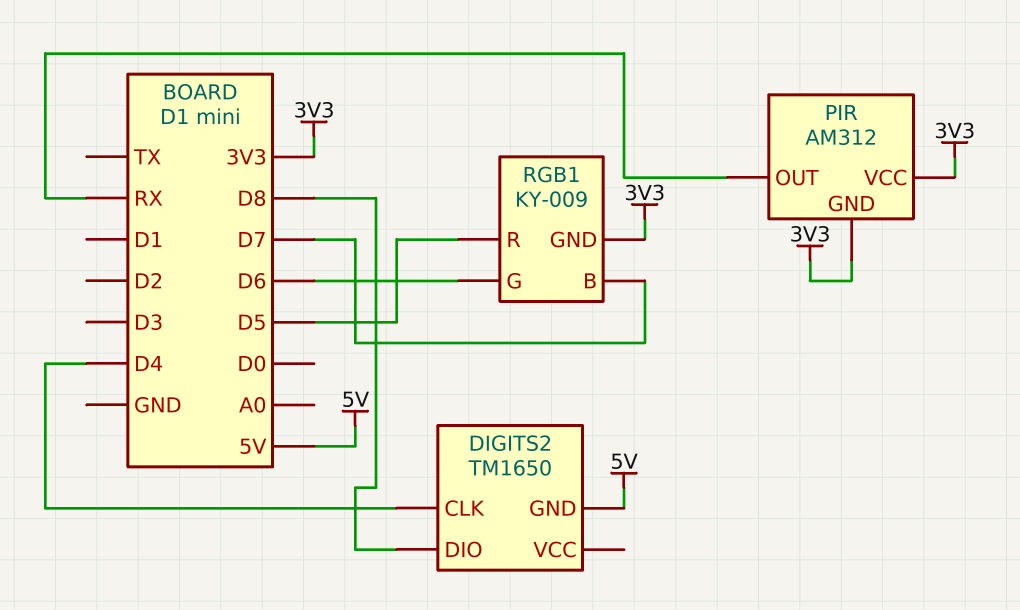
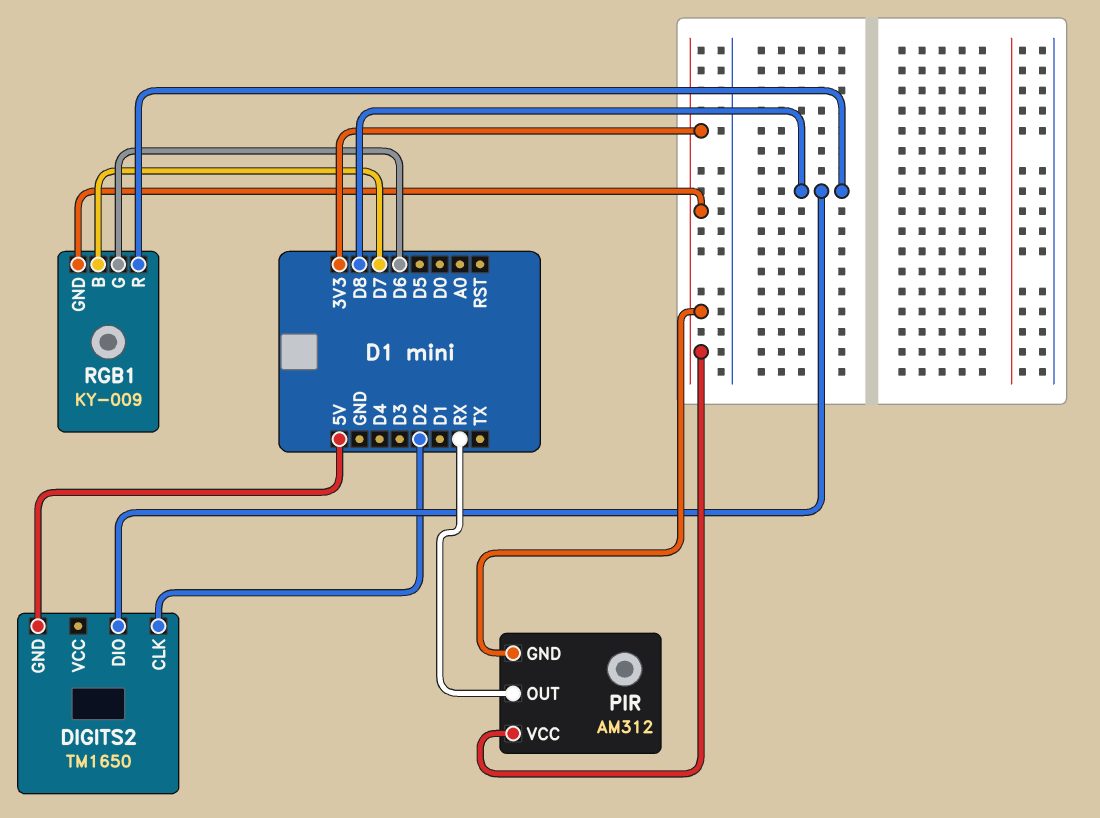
DIGITS2 pin CLK: D4 -> D2
RGB1 pin R: D5 -> D8

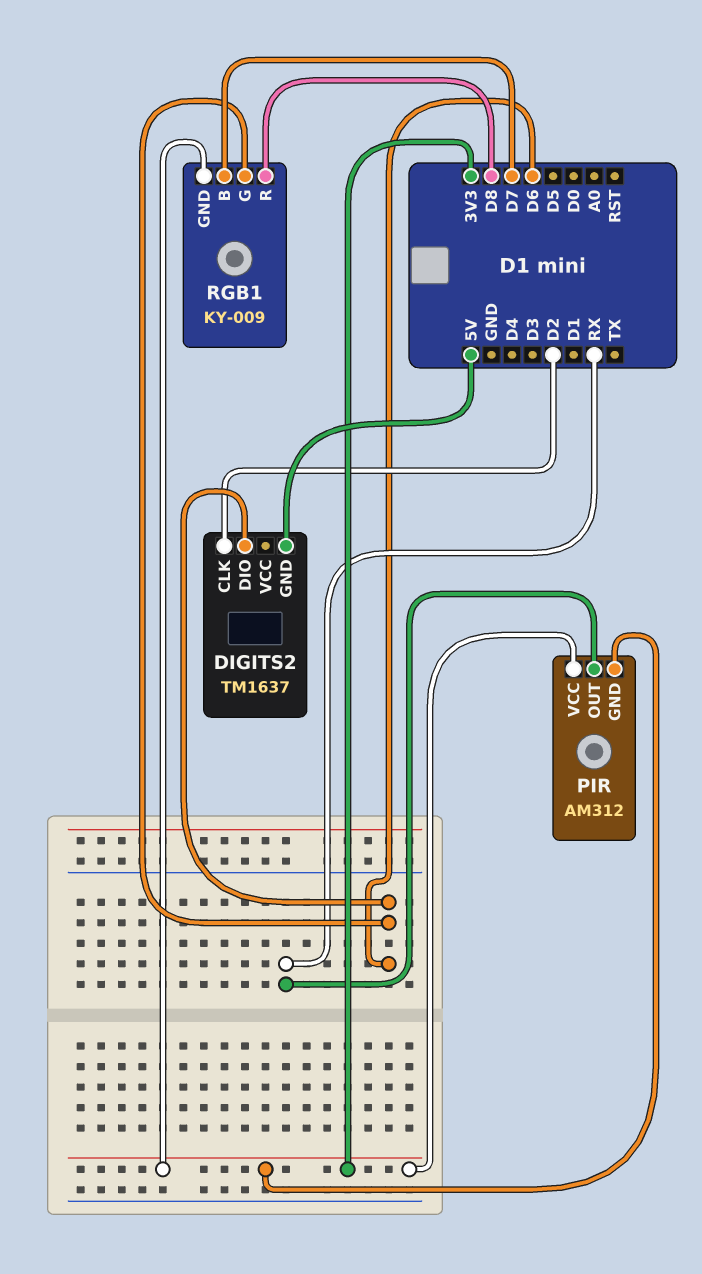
DIGITS2: TM1650 -> TM1637
DIGITS2 pin DIO: D8 -> D6

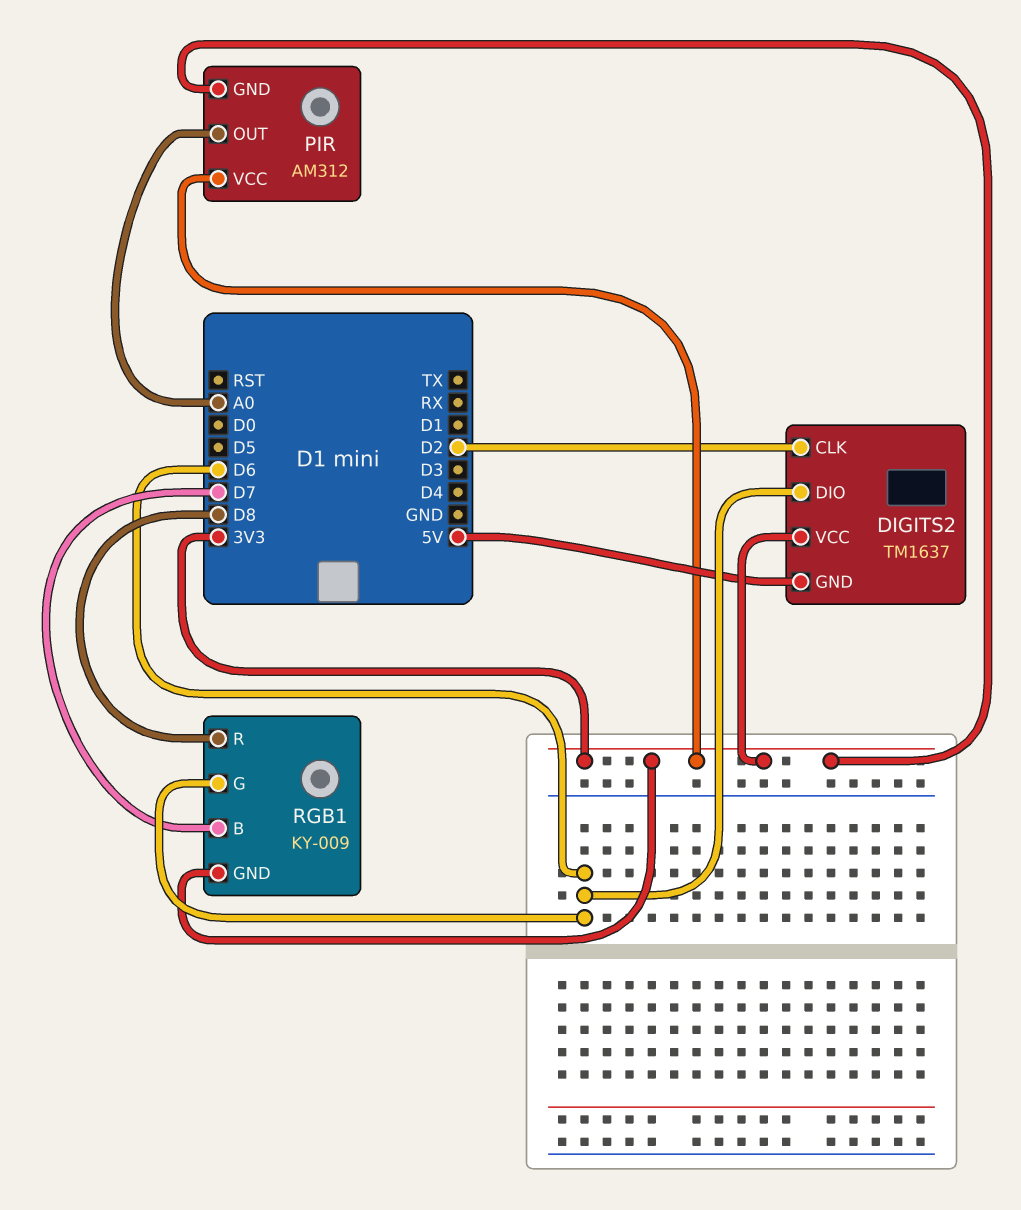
DIGITS2 pin VCC: none -> 3V3
PIR pin OUT: RX -> A0

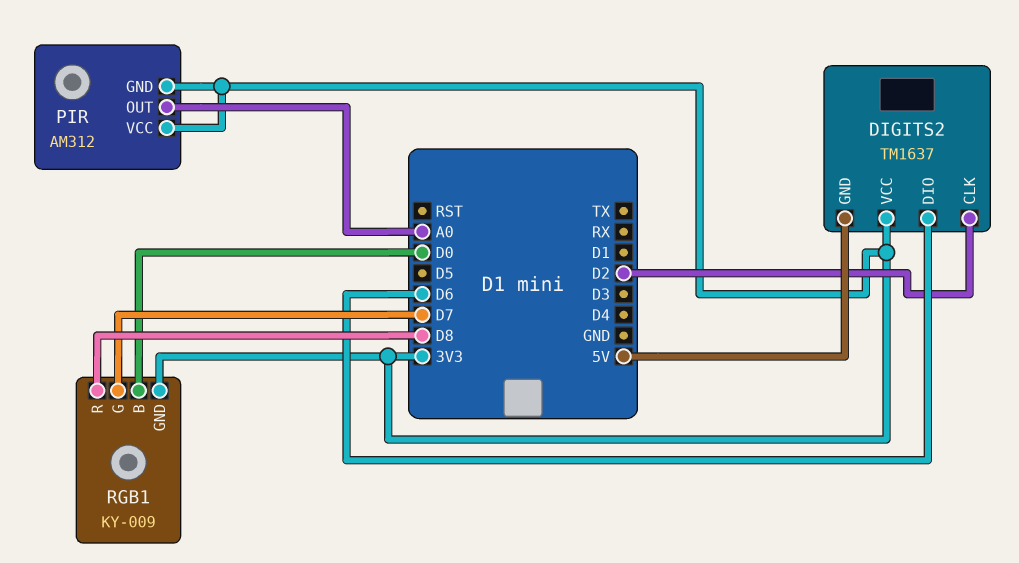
RGB1 pin B: D7 -> D0
RGB1 pin G: D6 -> D7

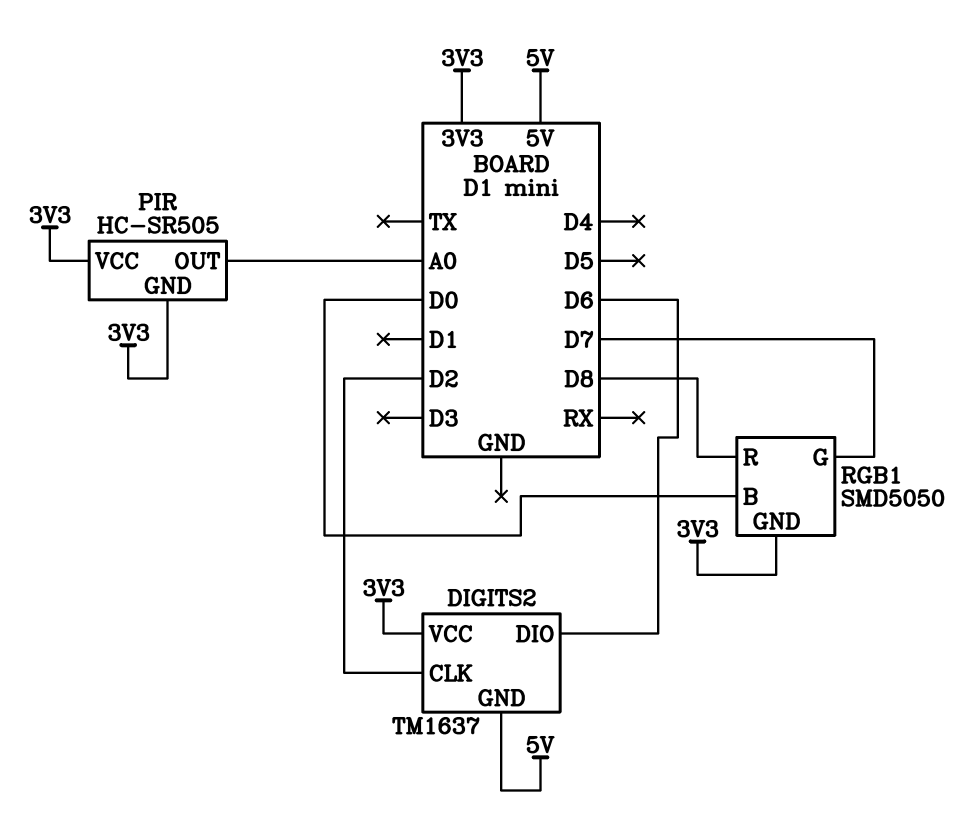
PIR: AM312 -> HC-SR505
RGB1: KY-009 -> SMD5050

